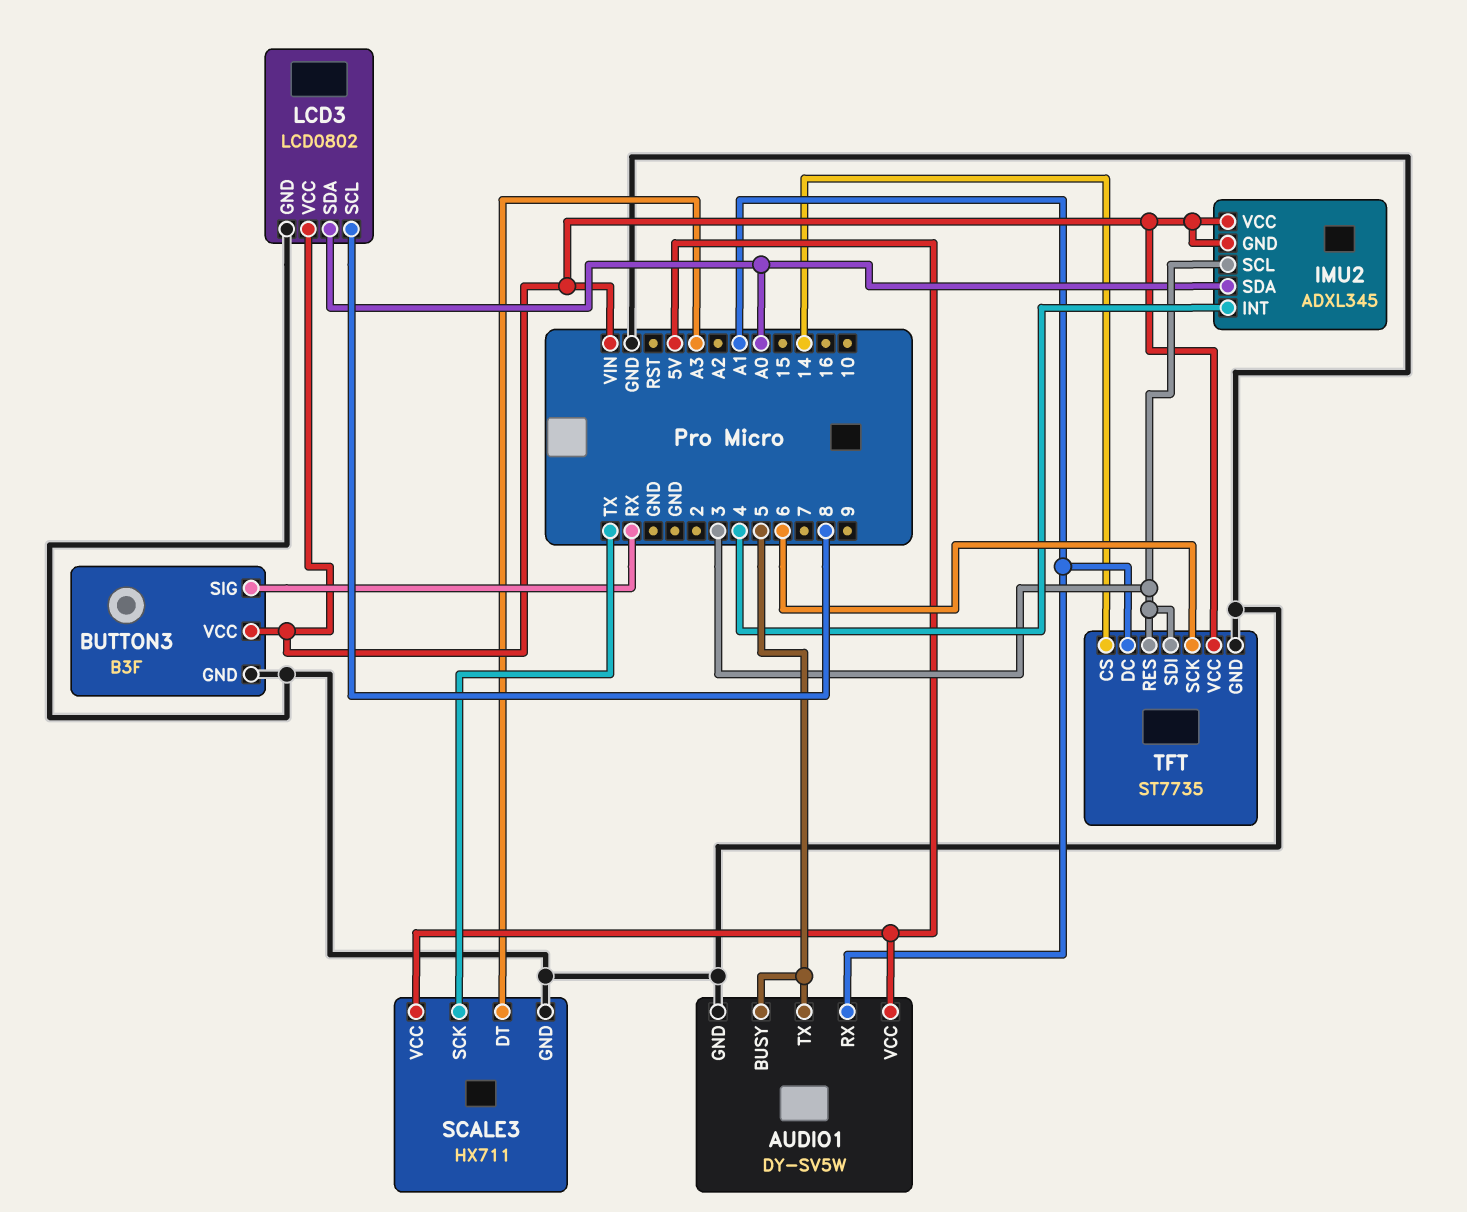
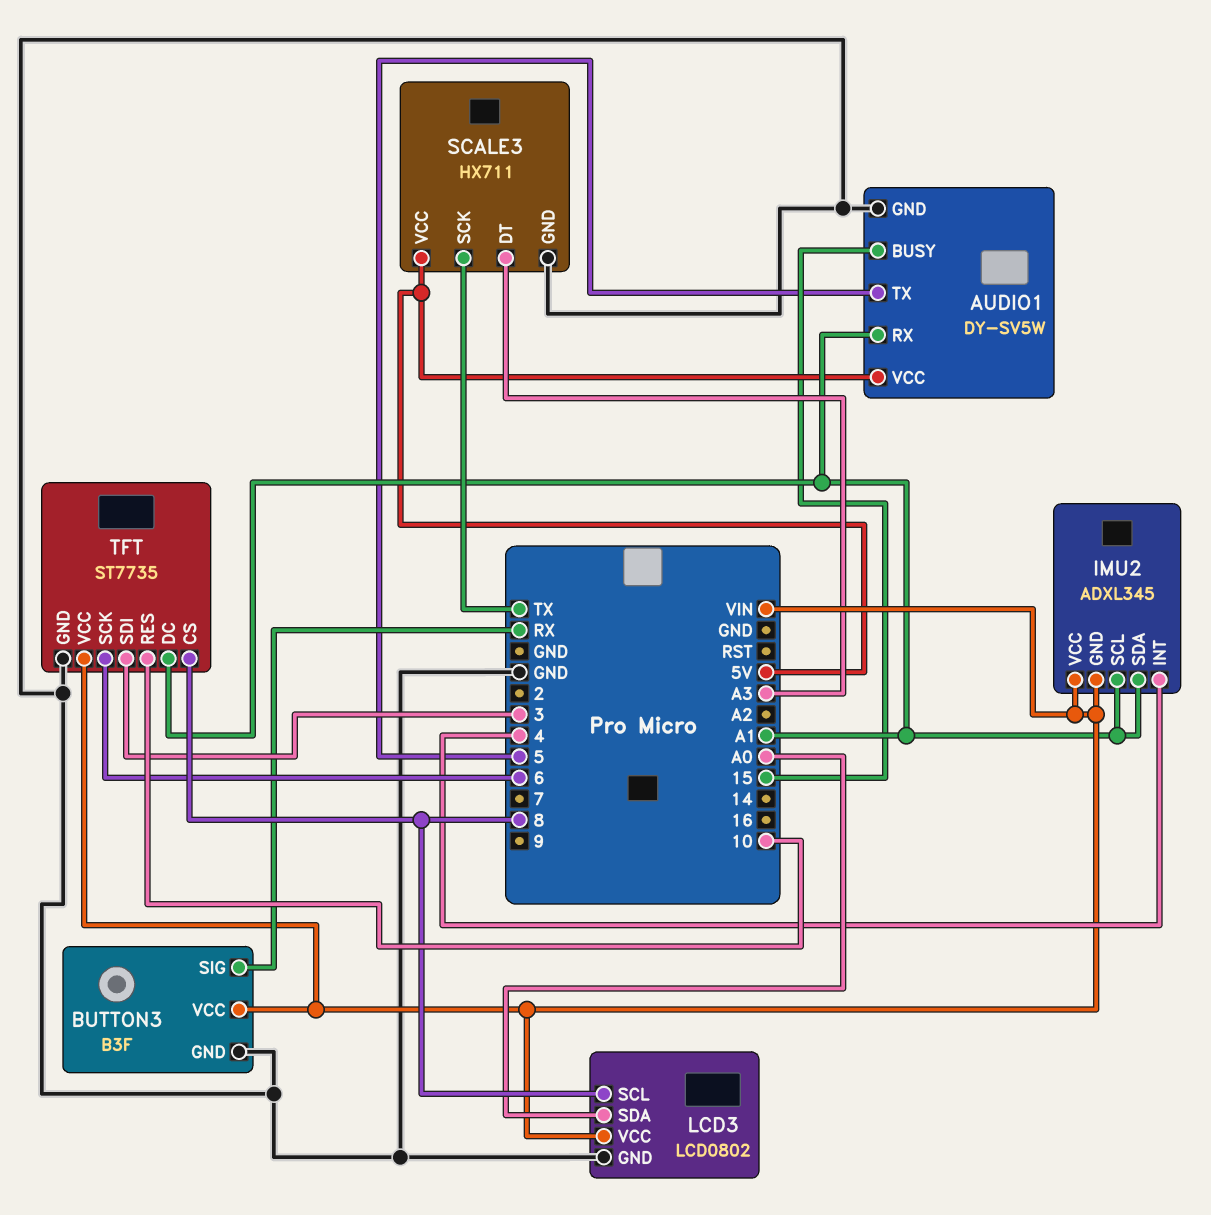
AUDIO1 pin BUSY: 5 -> 15
IMU2 pin SCL: 3 -> A1
IMU2 pin SDA: A0 -> A1
TFT pin CS: 14 -> 8
TFT pin RES: 3 -> 10

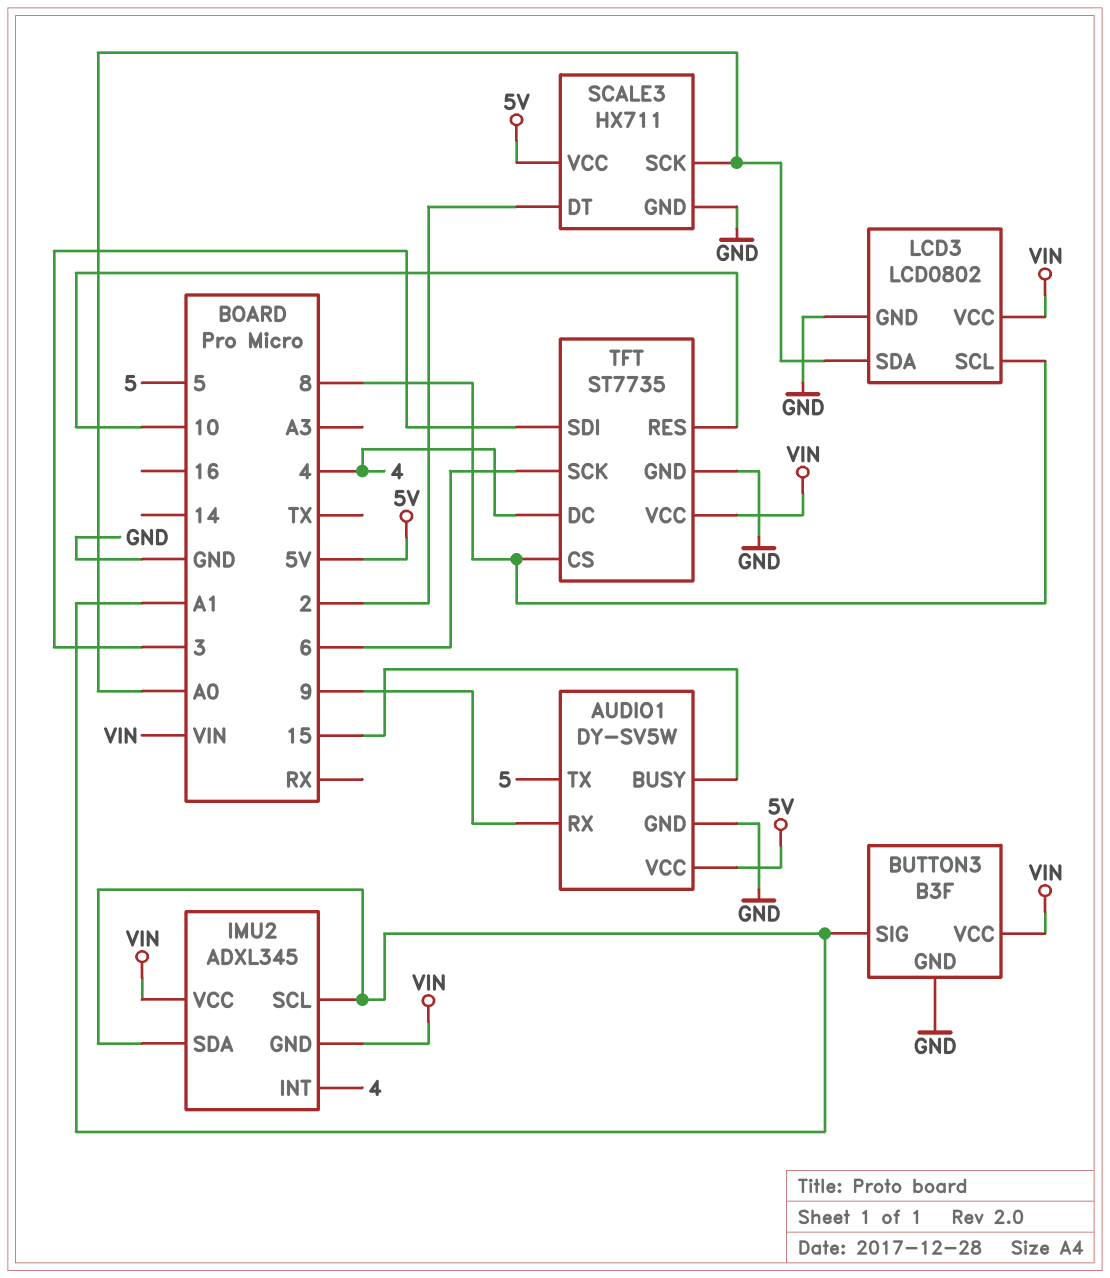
AUDIO1 pin RX: A1 -> 9
BUTTON3 pin SIG: RX -> A1
SCALE3 pin DT: A3 -> 2
SCALE3 pin SCK: TX -> A0
TFT pin DC: A1 -> 4

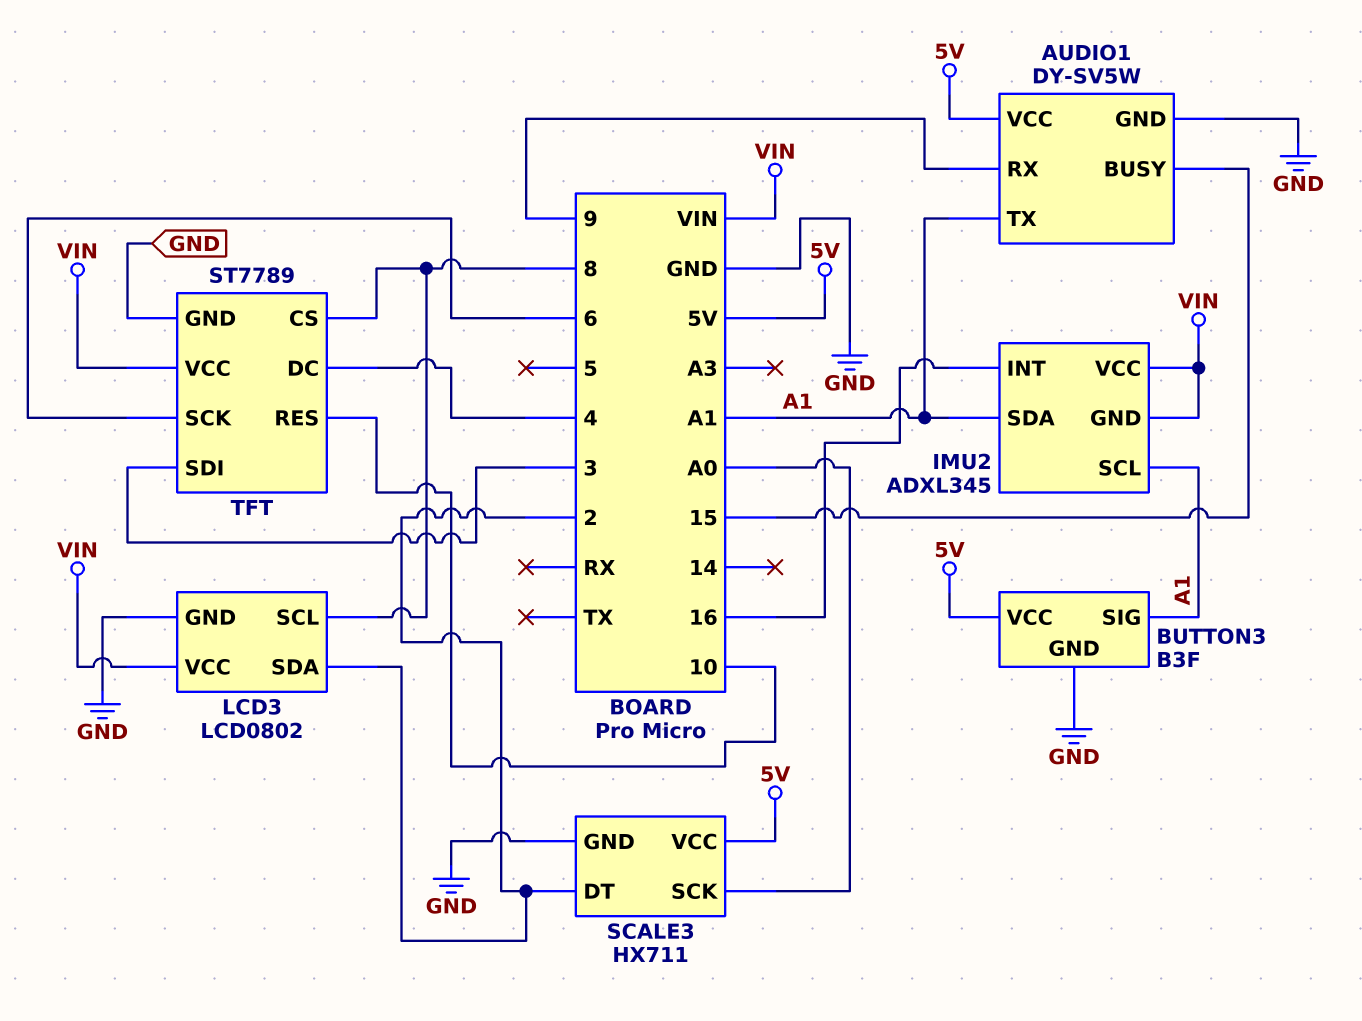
AUDIO1 pin TX: 5 -> A1
BUTTON3 pin VCC: VIN -> 5V
IMU2 pin INT: 4 -> 16
LCD3 pin SDA: A0 -> 2
TFT: ST7735 -> ST7789

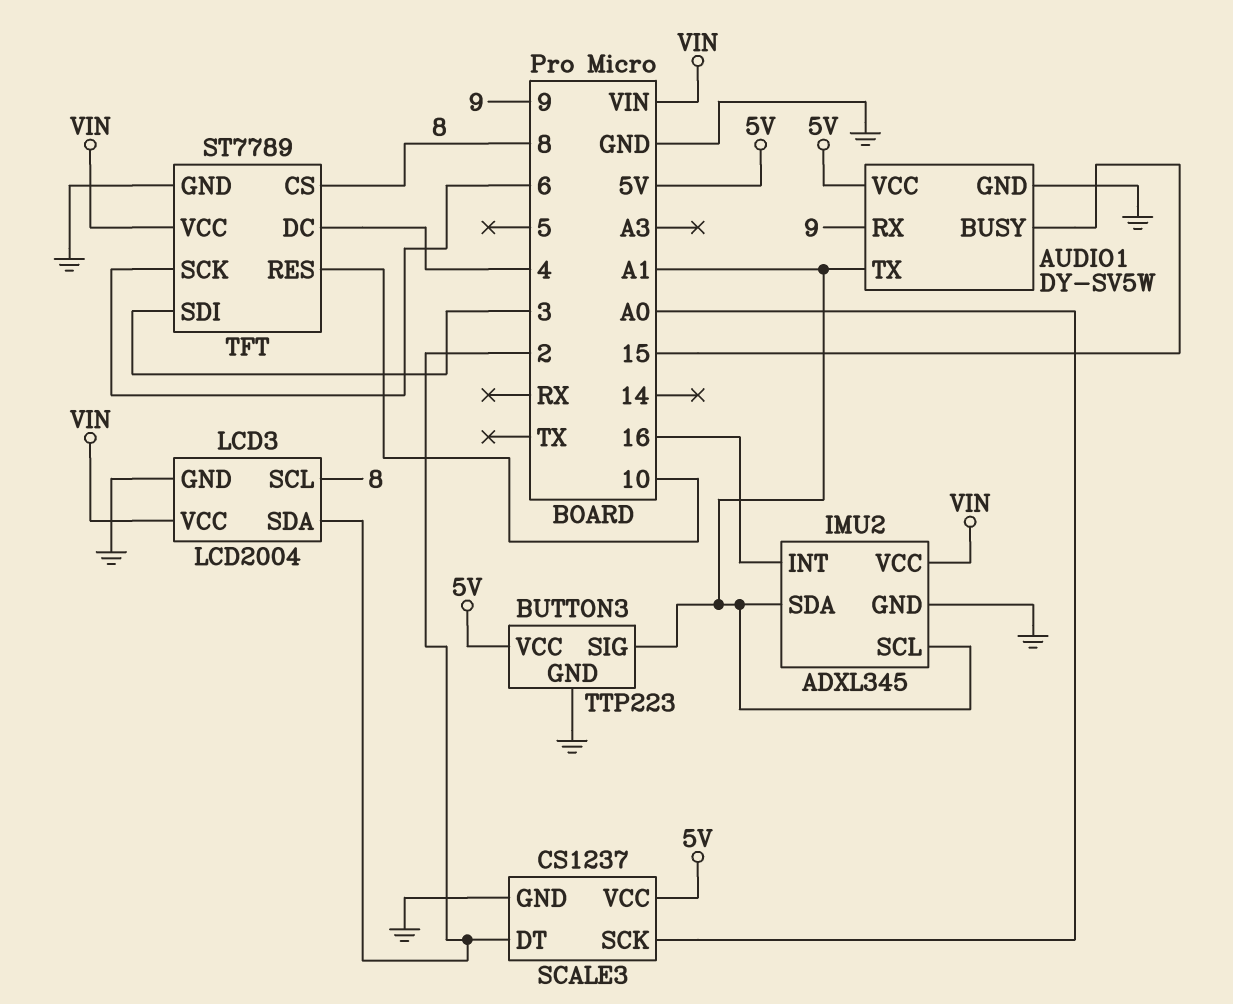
BUTTON3: B3F -> TTP223
IMU2 pin GND: VIN -> GND
LCD3: LCD0802 -> LCD2004
SCALE3: HX711 -> CS1237

